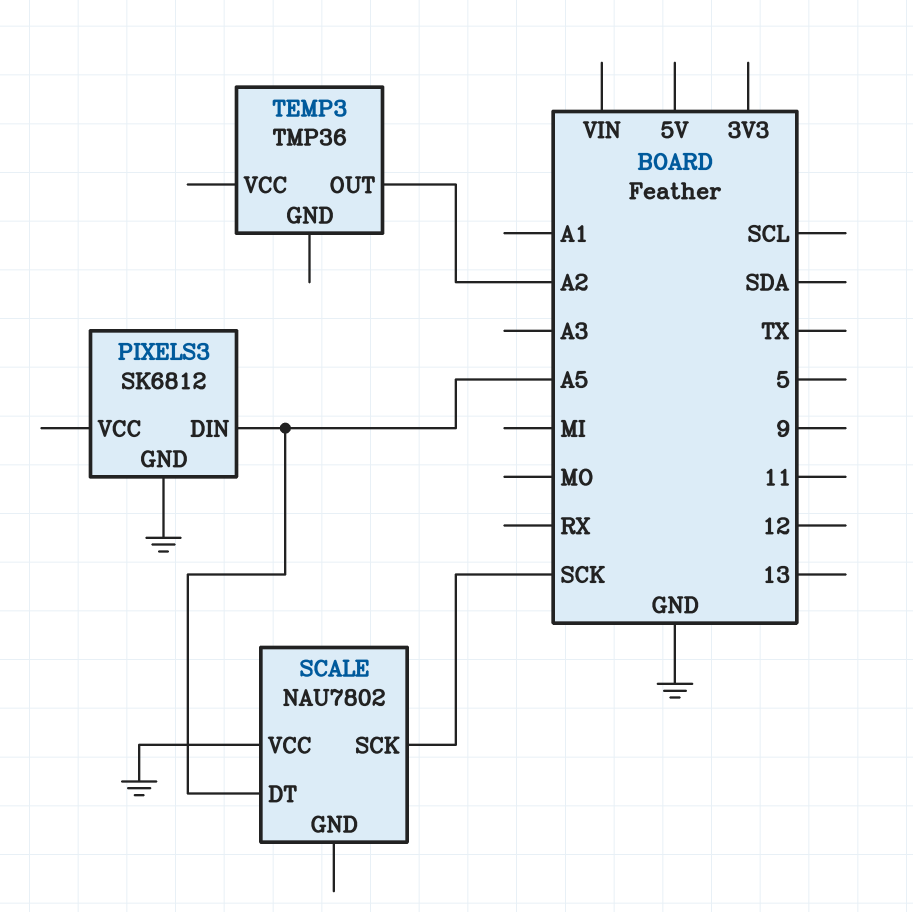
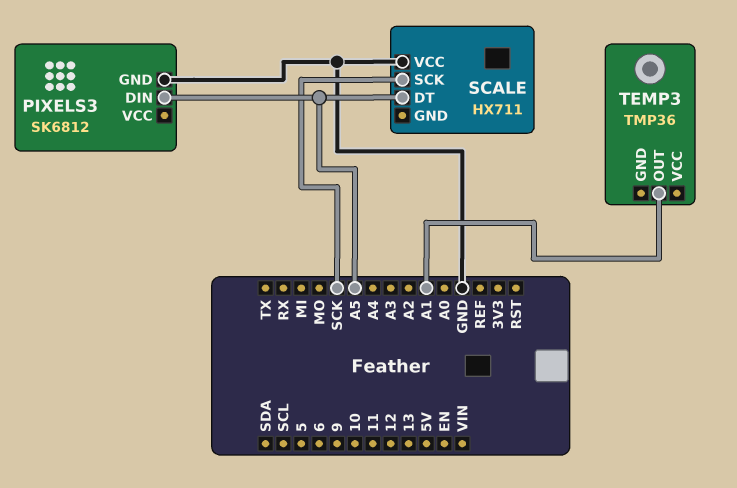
SCALE: NAU7802 -> HX711
TEMP3 pin OUT: A2 -> A1

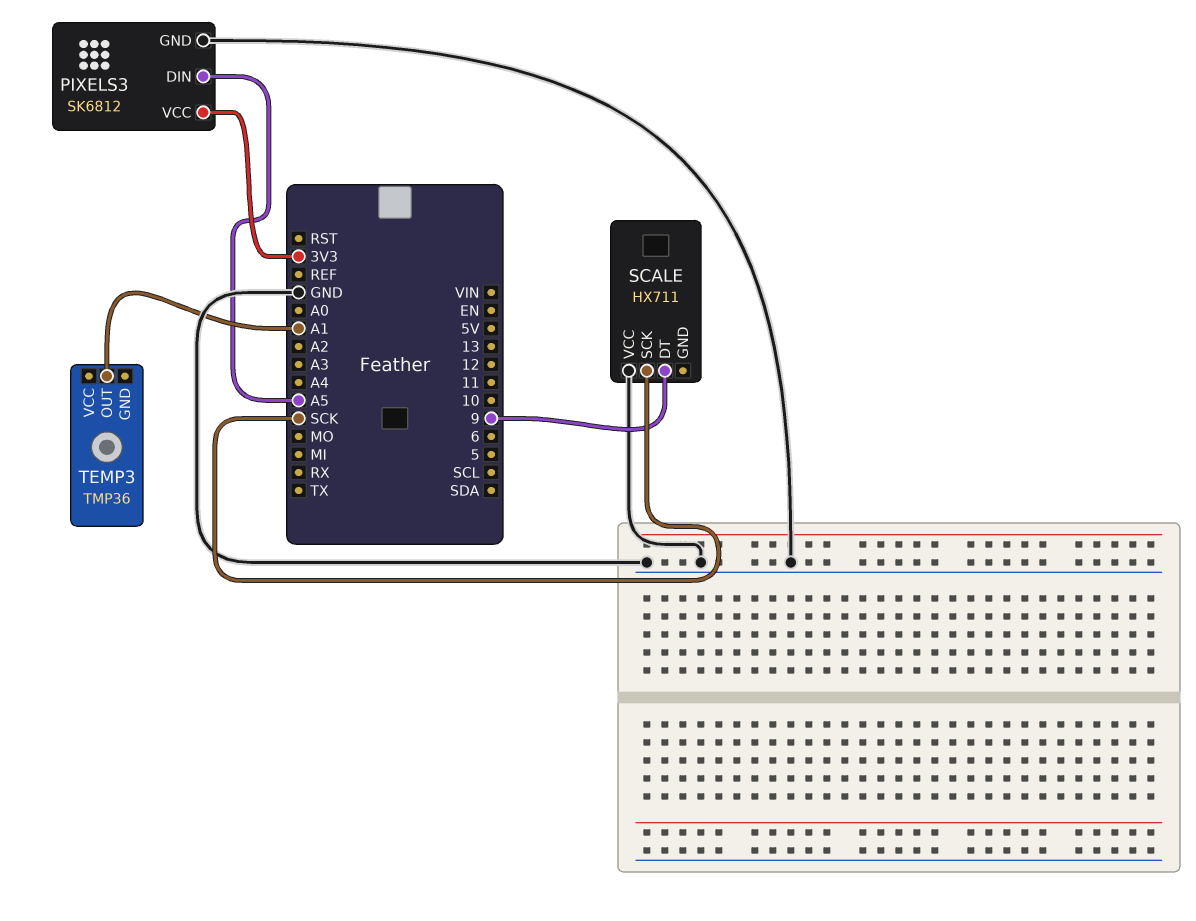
PIXELS3 pin VCC: none -> 3V3
SCALE pin DT: A5 -> 9

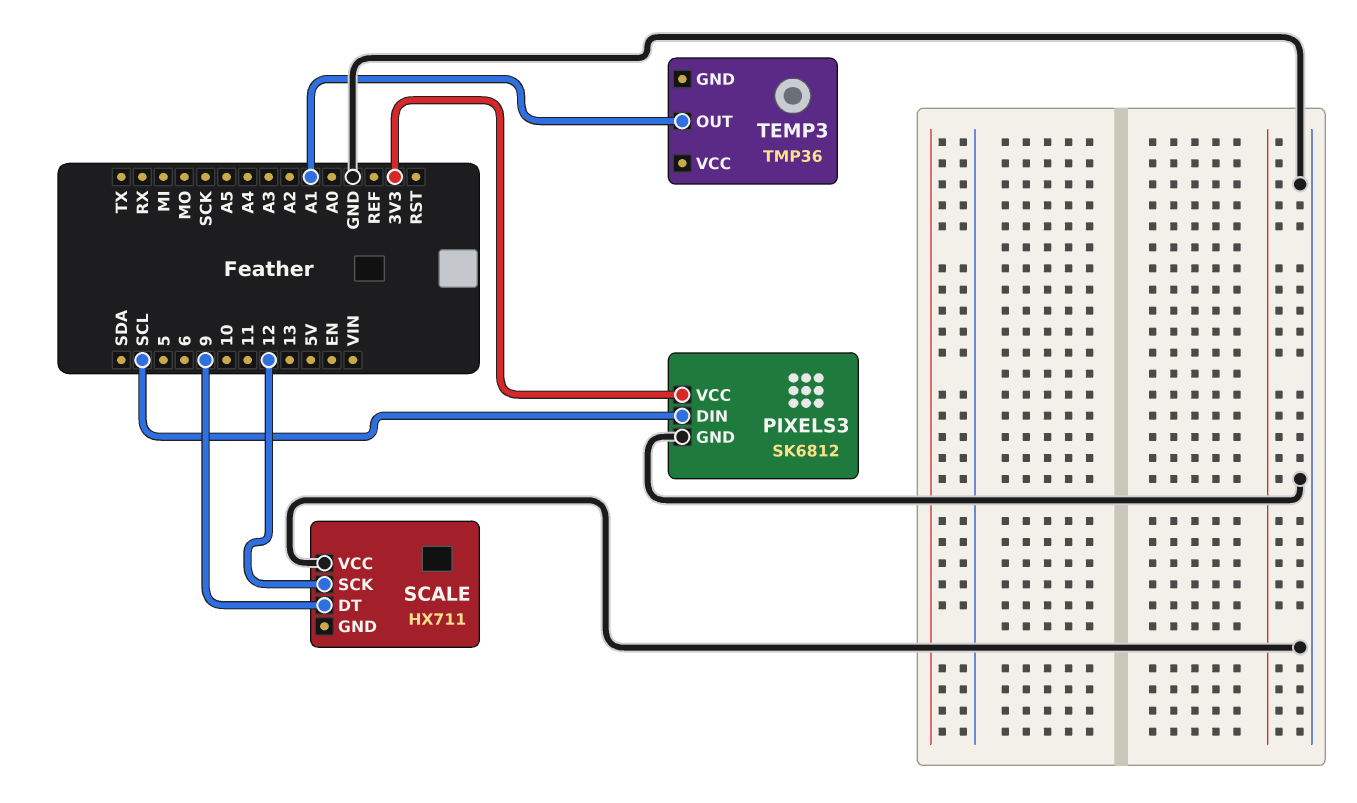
PIXELS3 pin DIN: A5 -> SCL
SCALE pin SCK: SCK -> 12

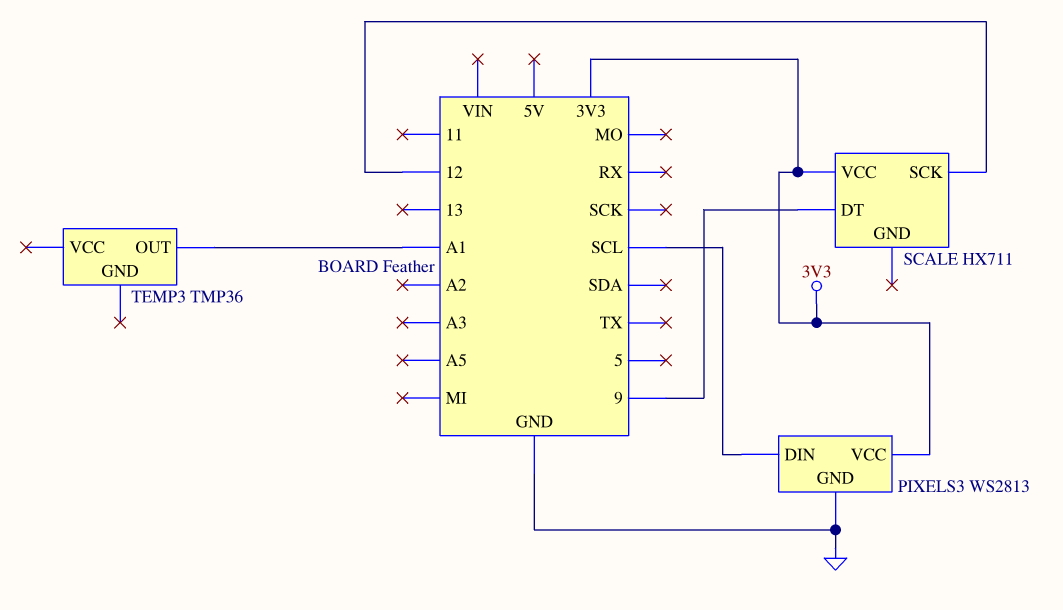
PIXELS3: SK6812 -> WS2813
SCALE pin VCC: GND -> 3V3

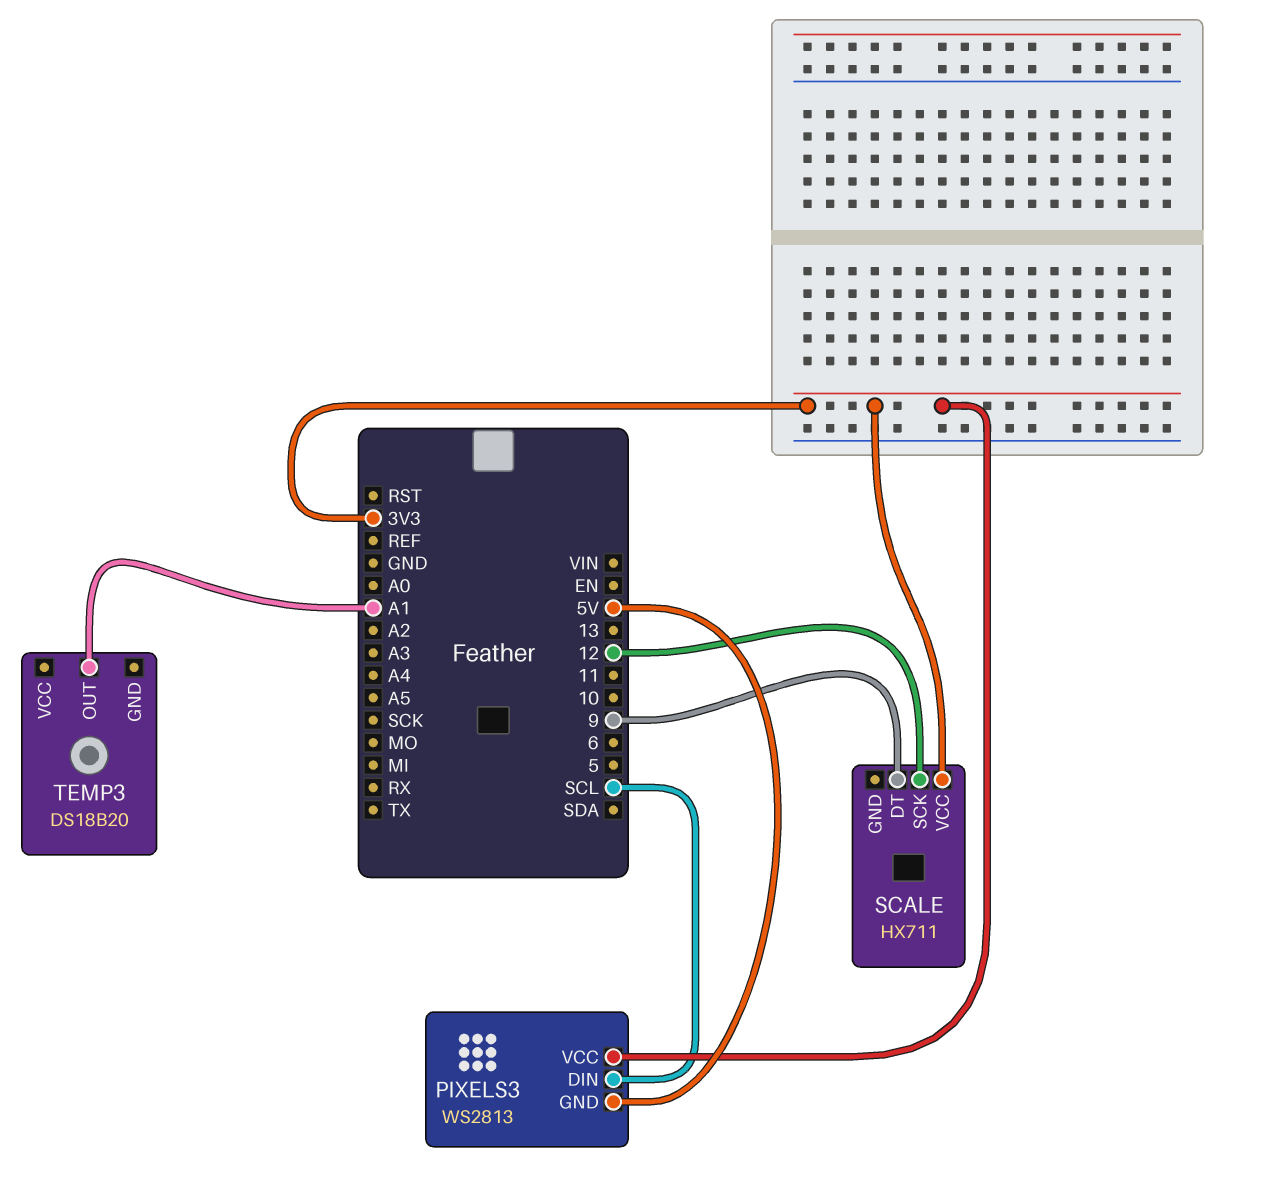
PIXELS3 pin GND: GND -> 5V
TEMP3: TMP36 -> DS18B20

